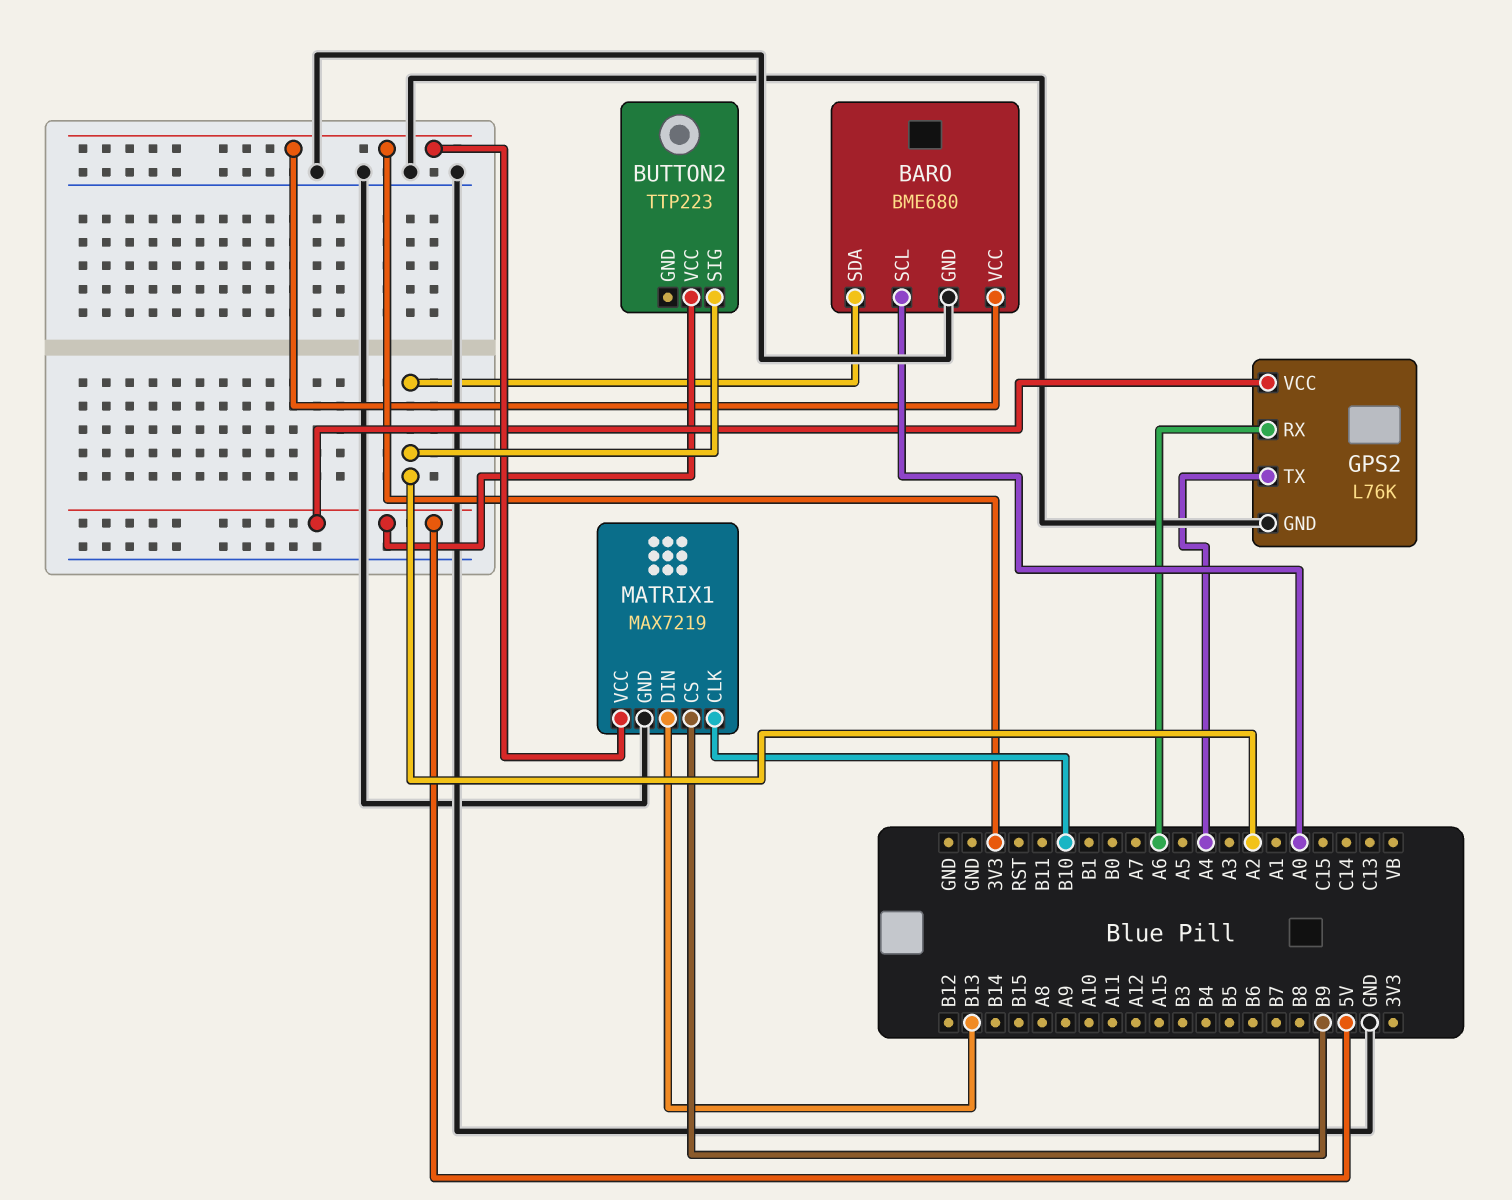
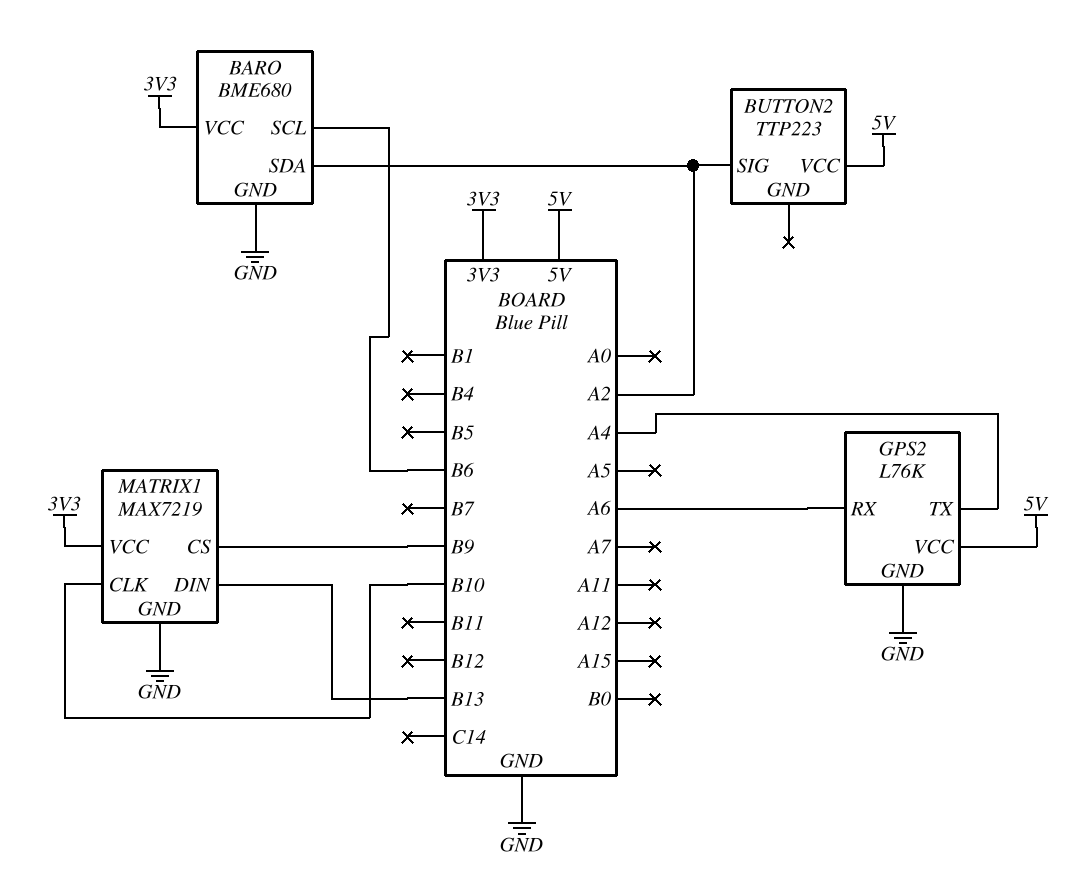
BARO pin SCL: A0 -> B6

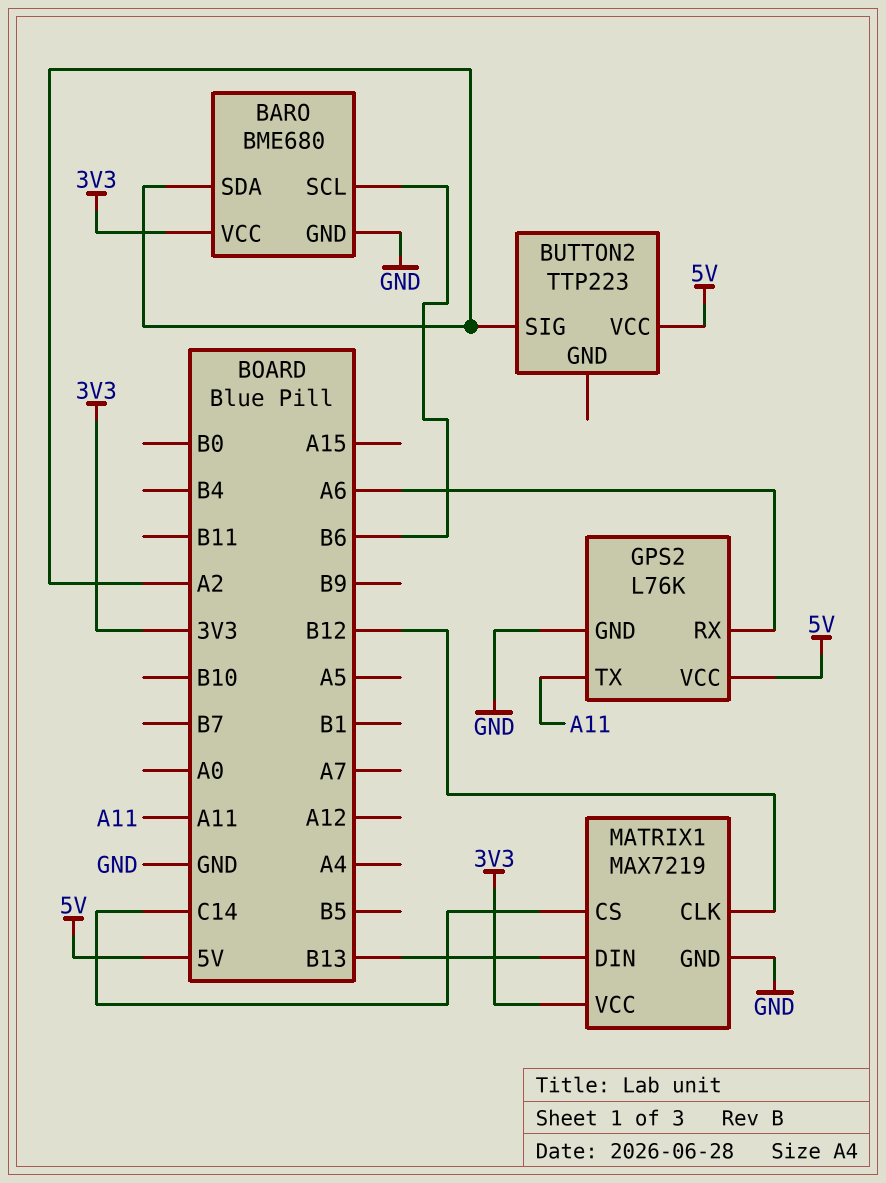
GPS2 pin TX: A4 -> A11
MATRIX1 pin CLK: B10 -> B12
MATRIX1 pin CS: B9 -> C14

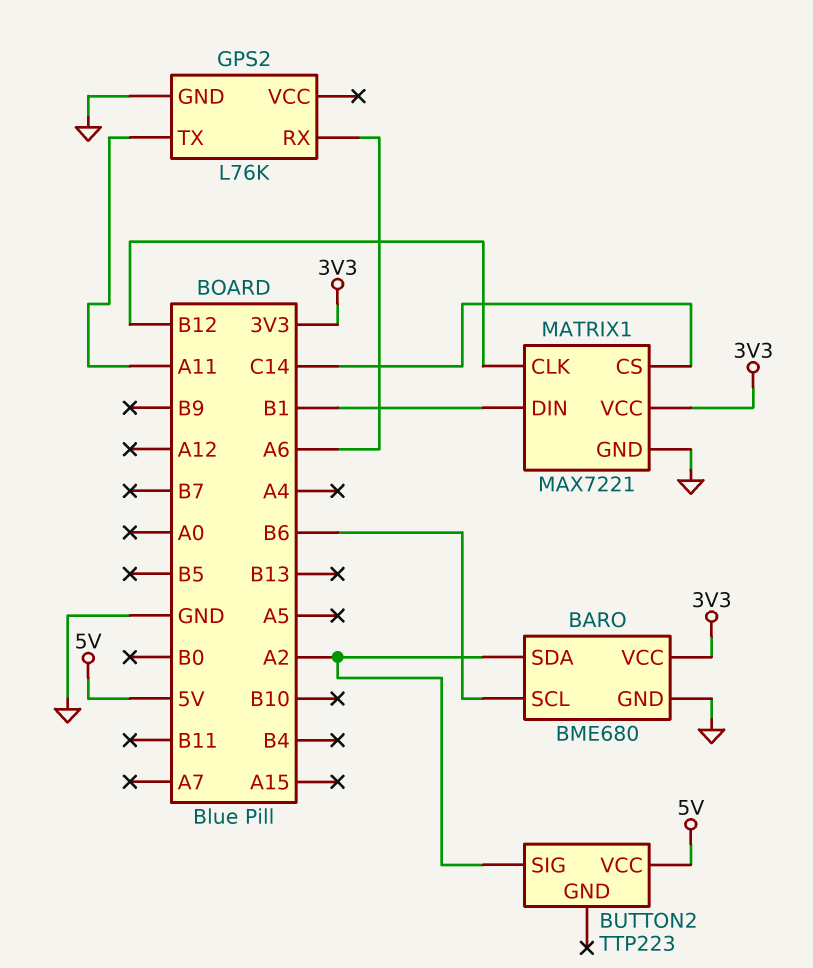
GPS2 pin VCC: 5V -> none
MATRIX1: MAX7219 -> MAX7221
MATRIX1 pin DIN: B13 -> B1

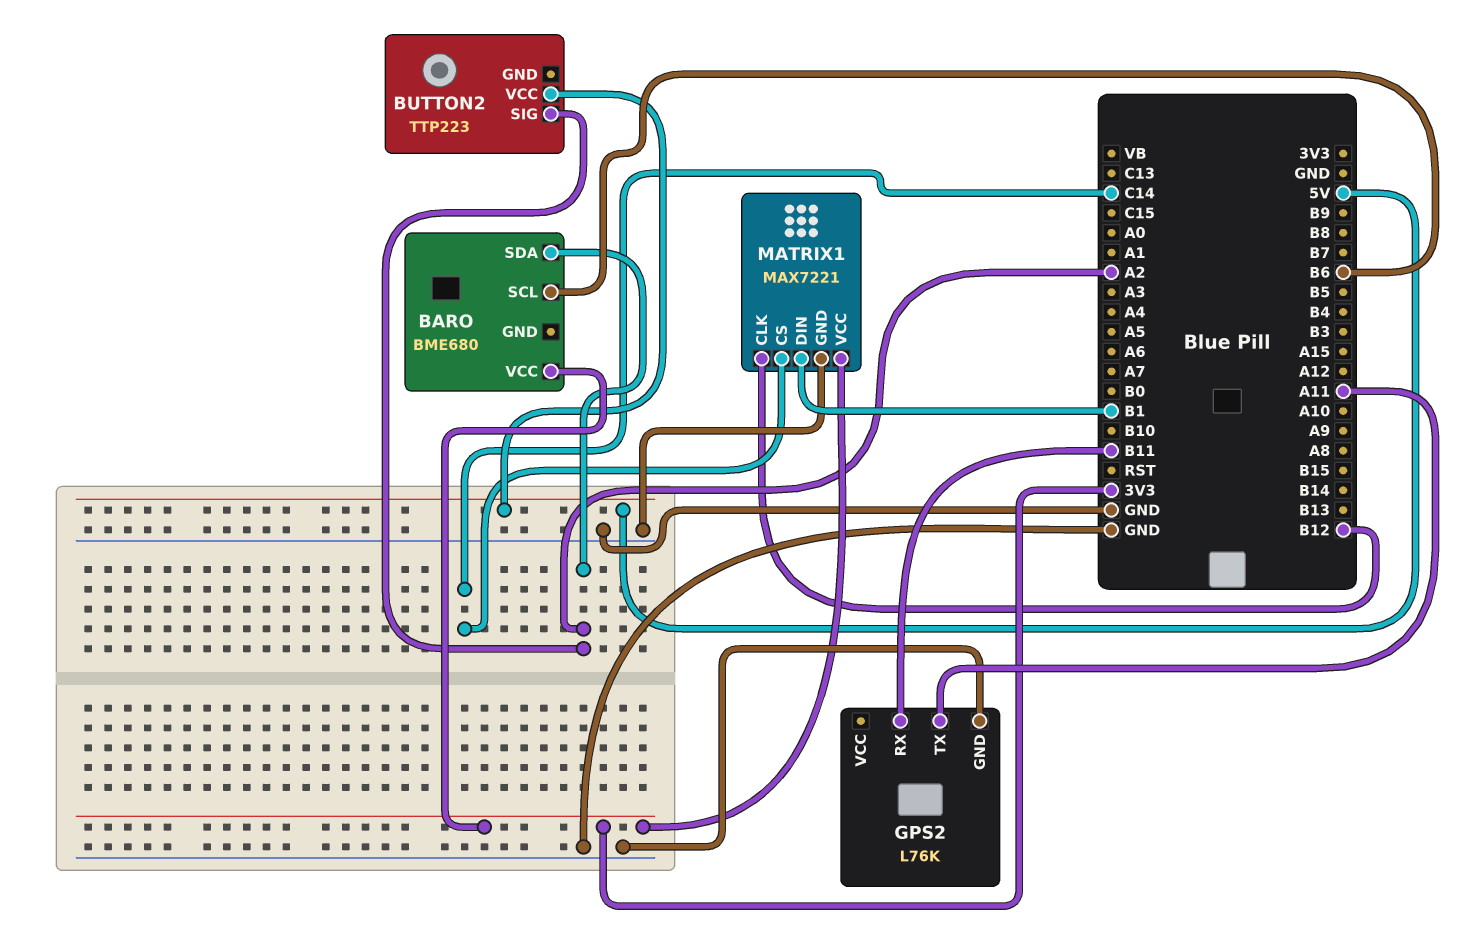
BARO pin GND: GND -> none
GPS2 pin RX: A6 -> B11

